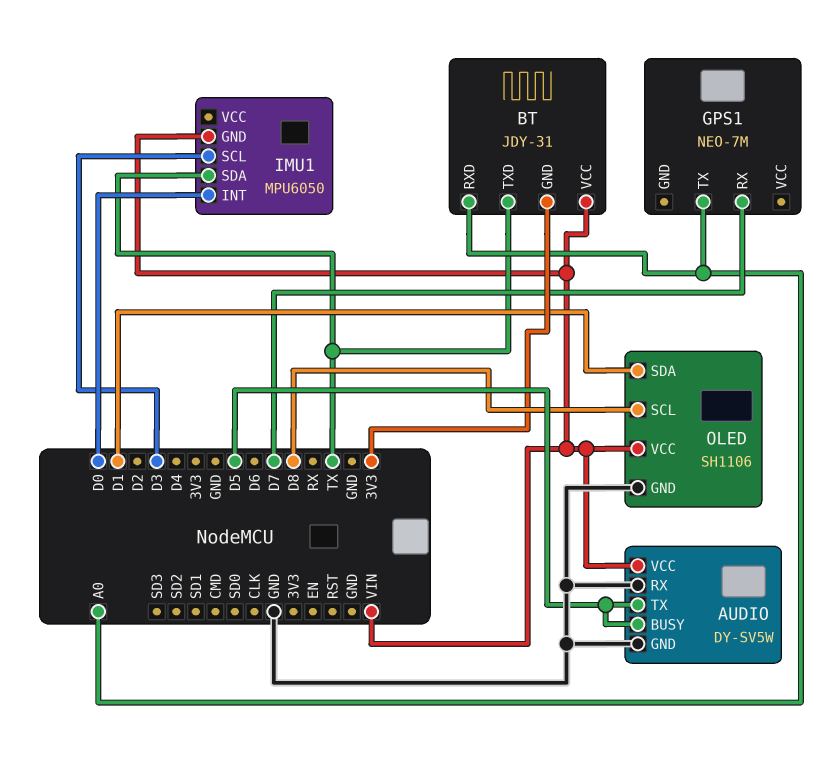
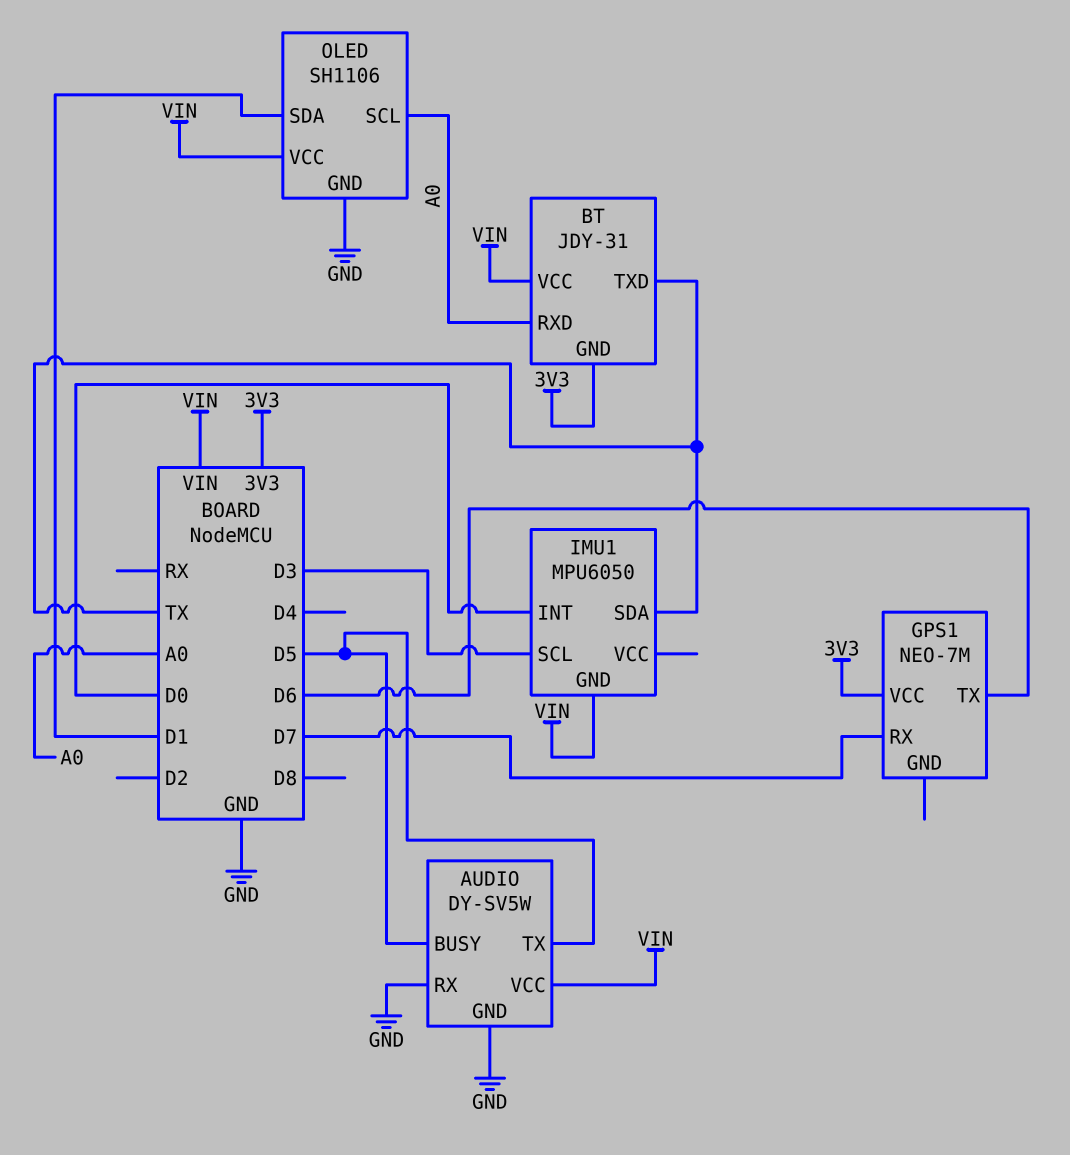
GPS1 pin TX: A0 -> D6
GPS1 pin VCC: none -> 3V3
OLED pin SCL: D8 -> A0

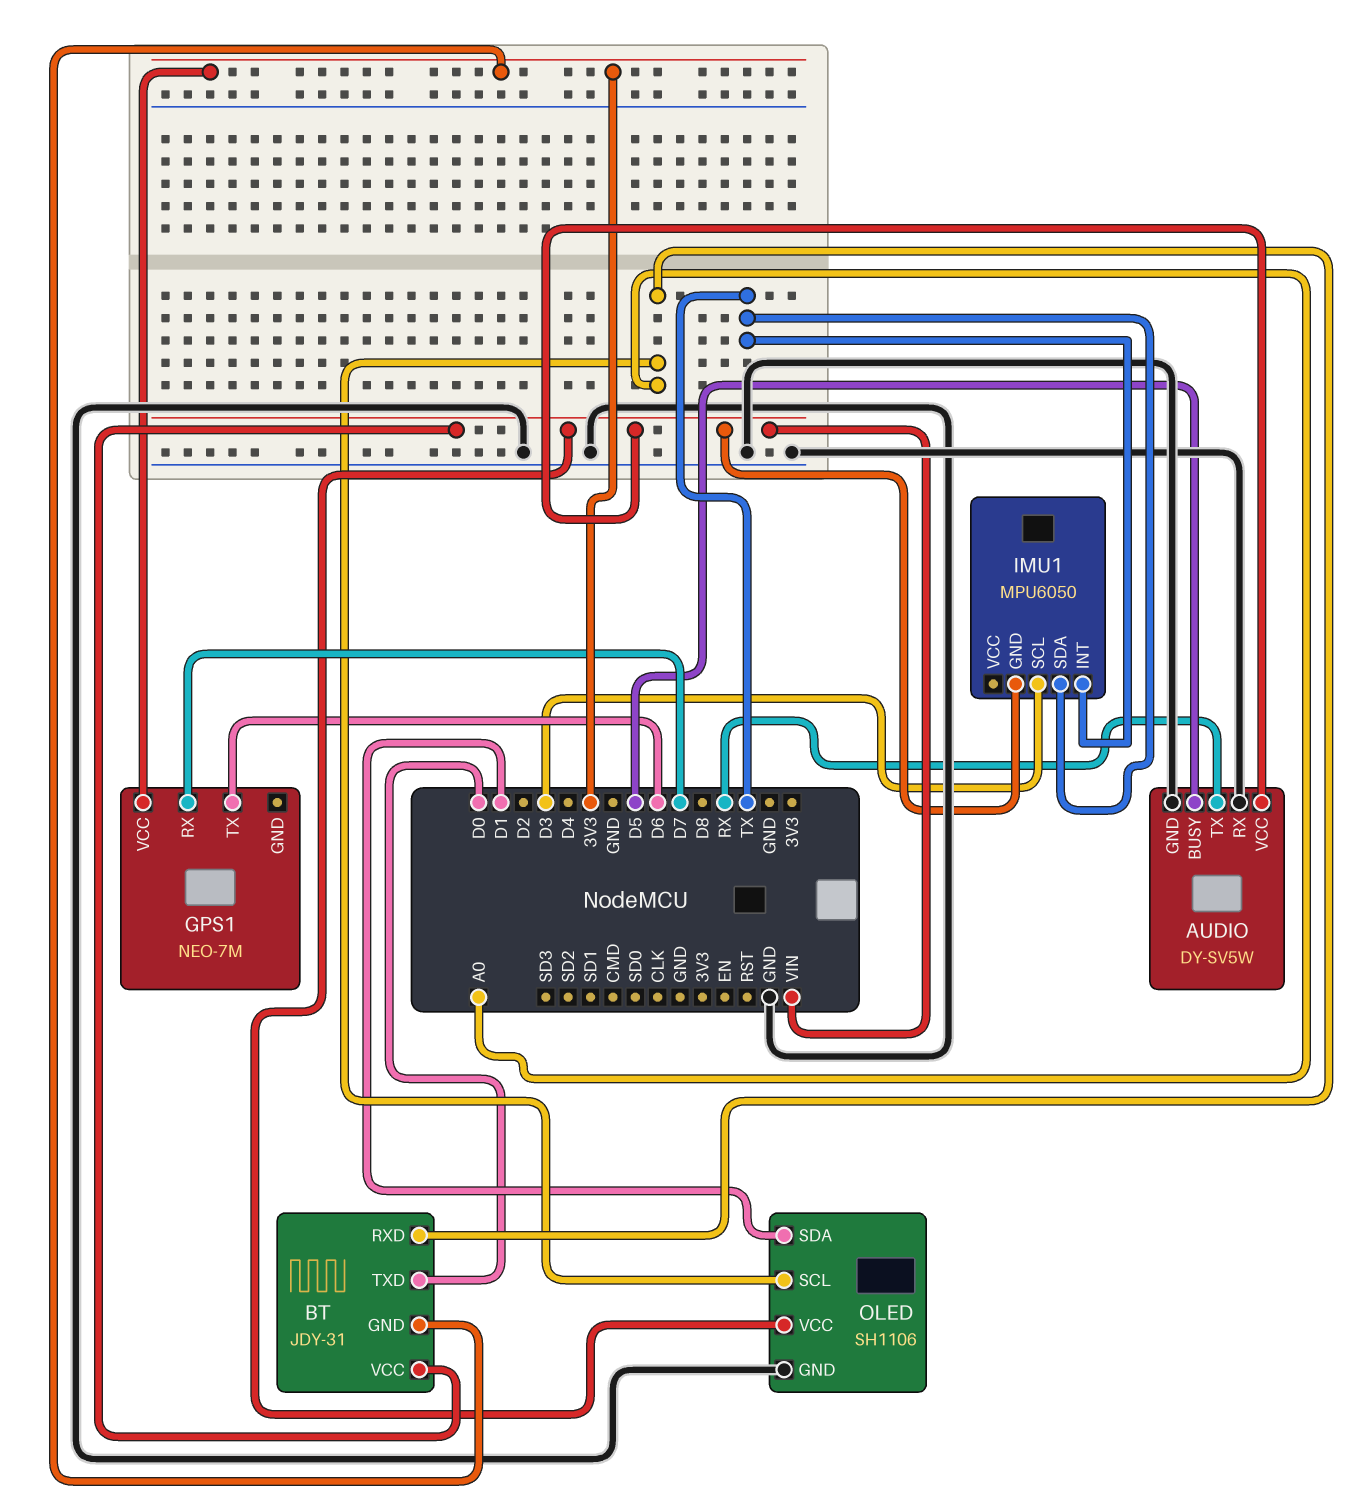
AUDIO pin TX: D5 -> RX
BT pin TXD: TX -> D0
IMU1 pin INT: D0 -> TX

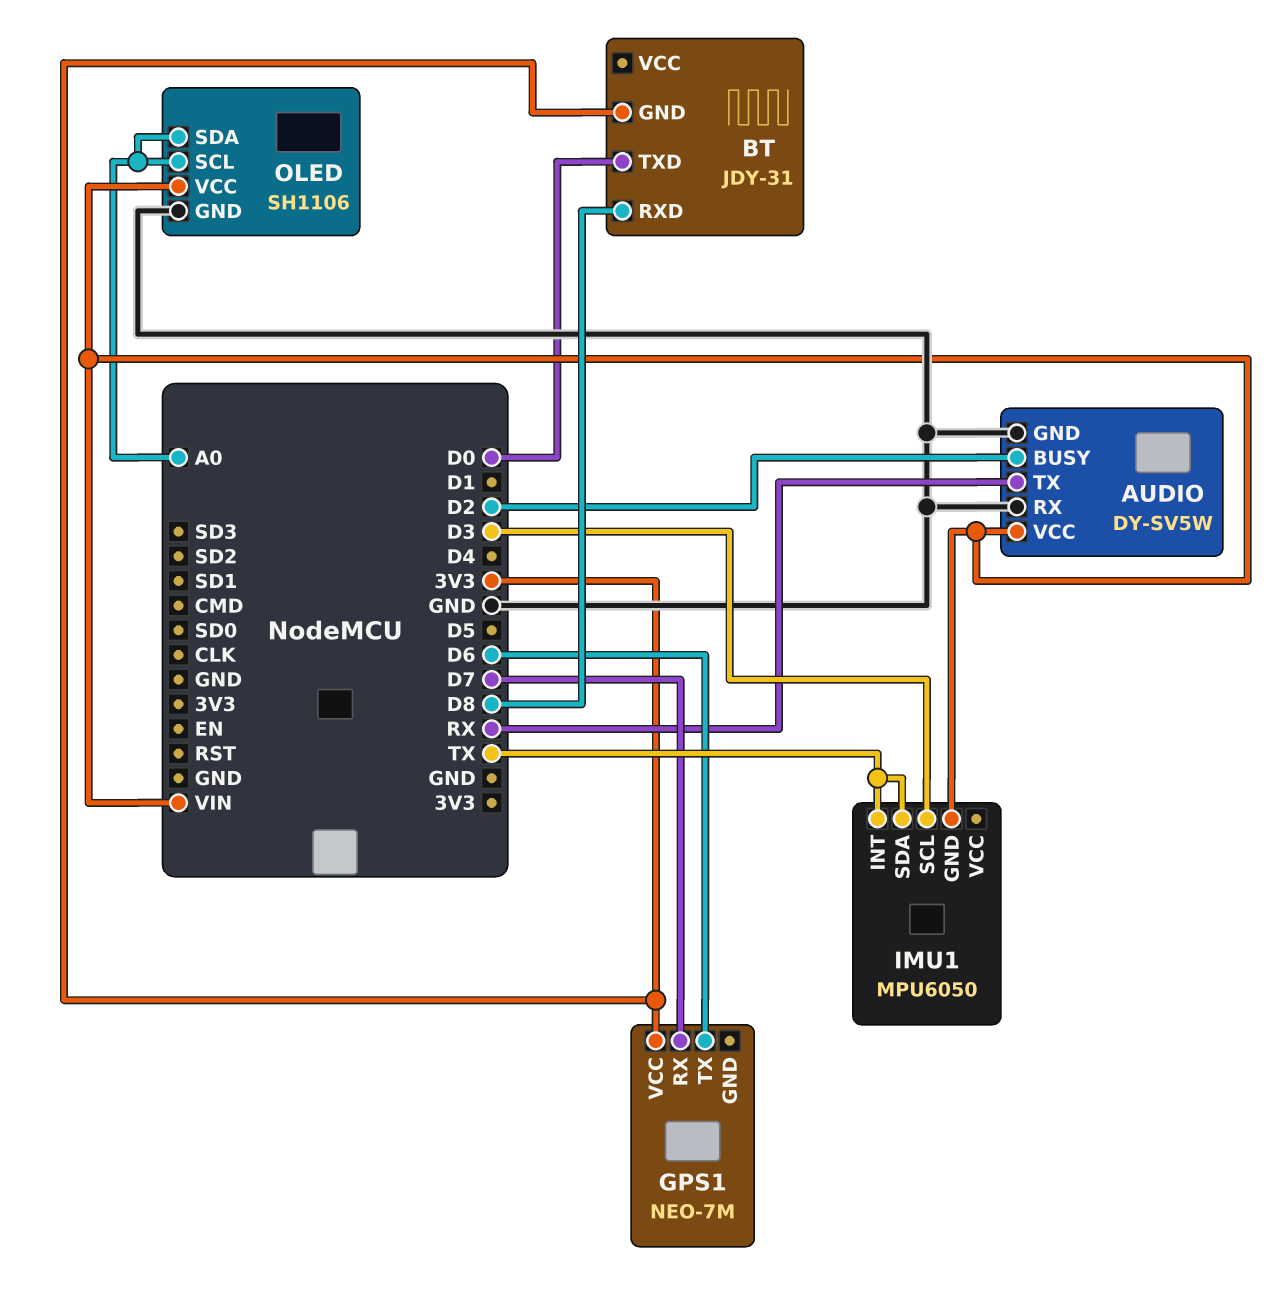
AUDIO pin BUSY: D5 -> D2
BT pin RXD: A0 -> D8
BT pin VCC: VIN -> none
OLED pin SDA: D1 -> A0

